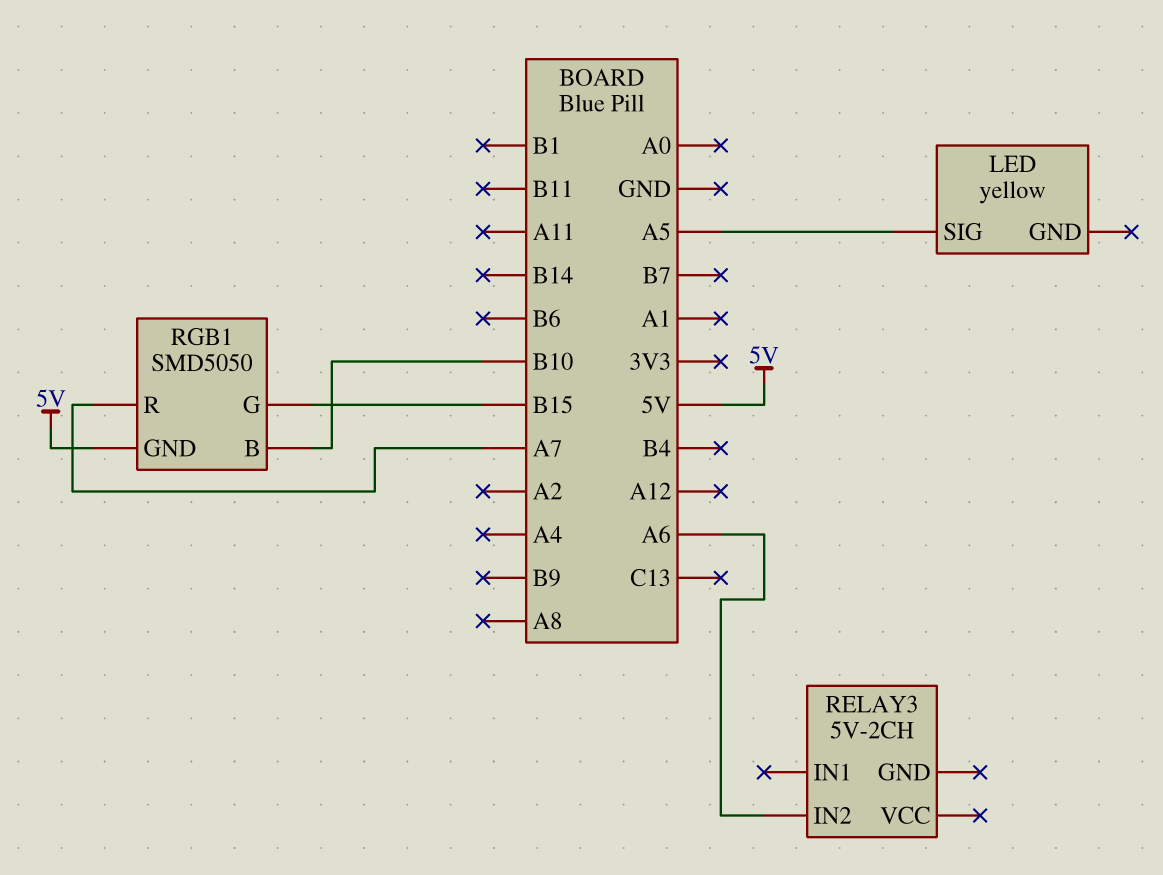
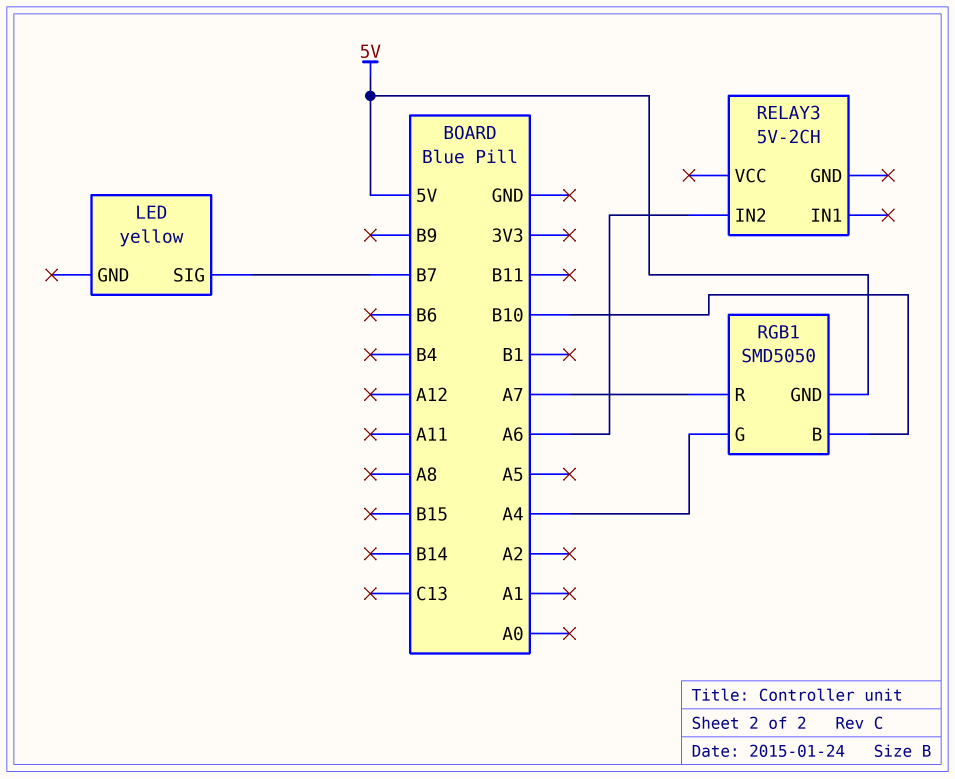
LED pin SIG: A5 -> B7
RGB1 pin G: B15 -> A4

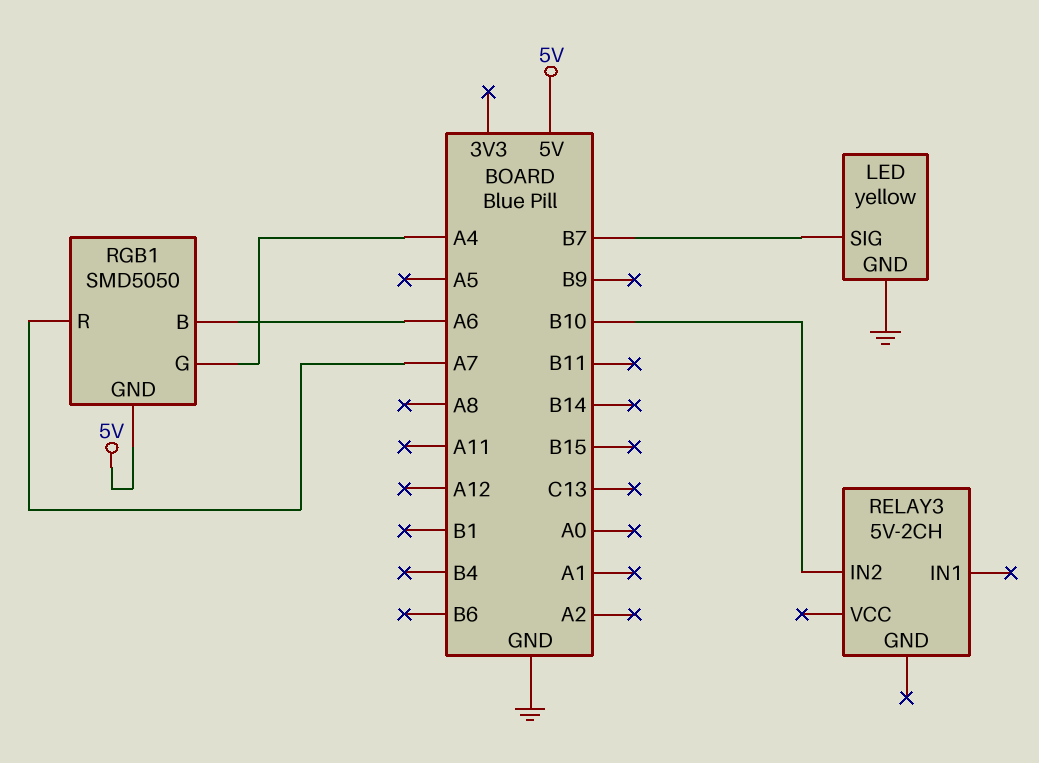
LED pin GND: none -> GND
RELAY3 pin IN2: A6 -> B10
RGB1 pin B: B10 -> A6

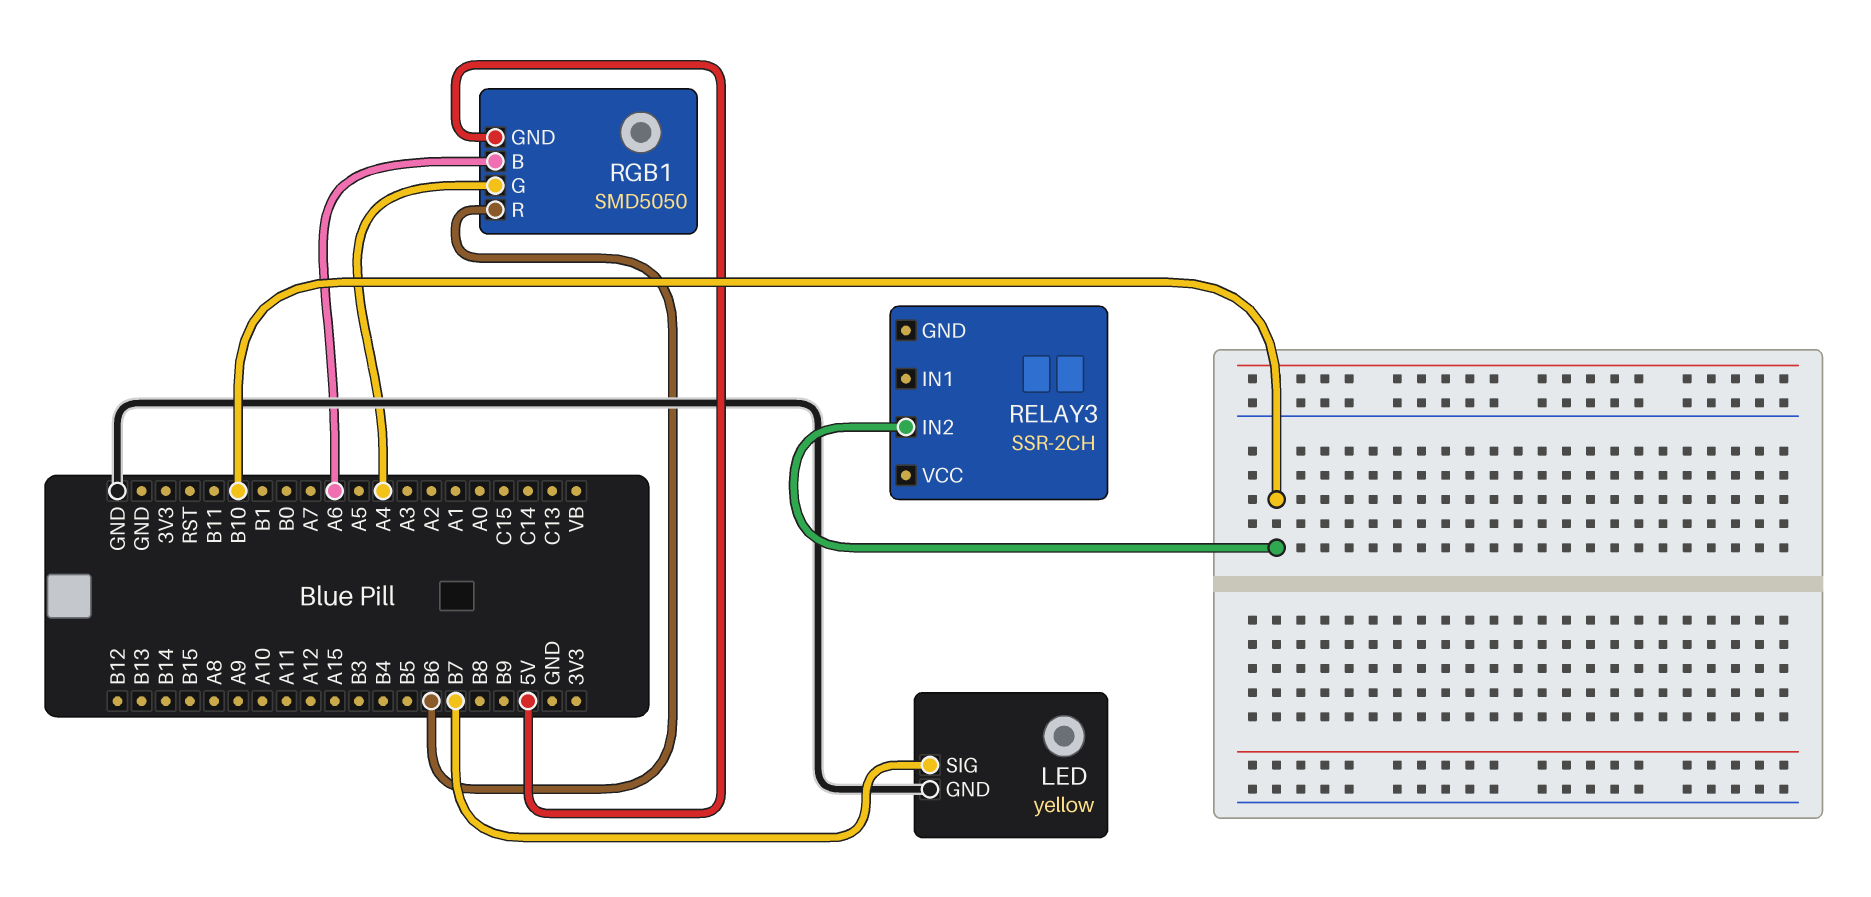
RELAY3: 5V-2CH -> SSR-2CH
RGB1 pin R: A7 -> B6

